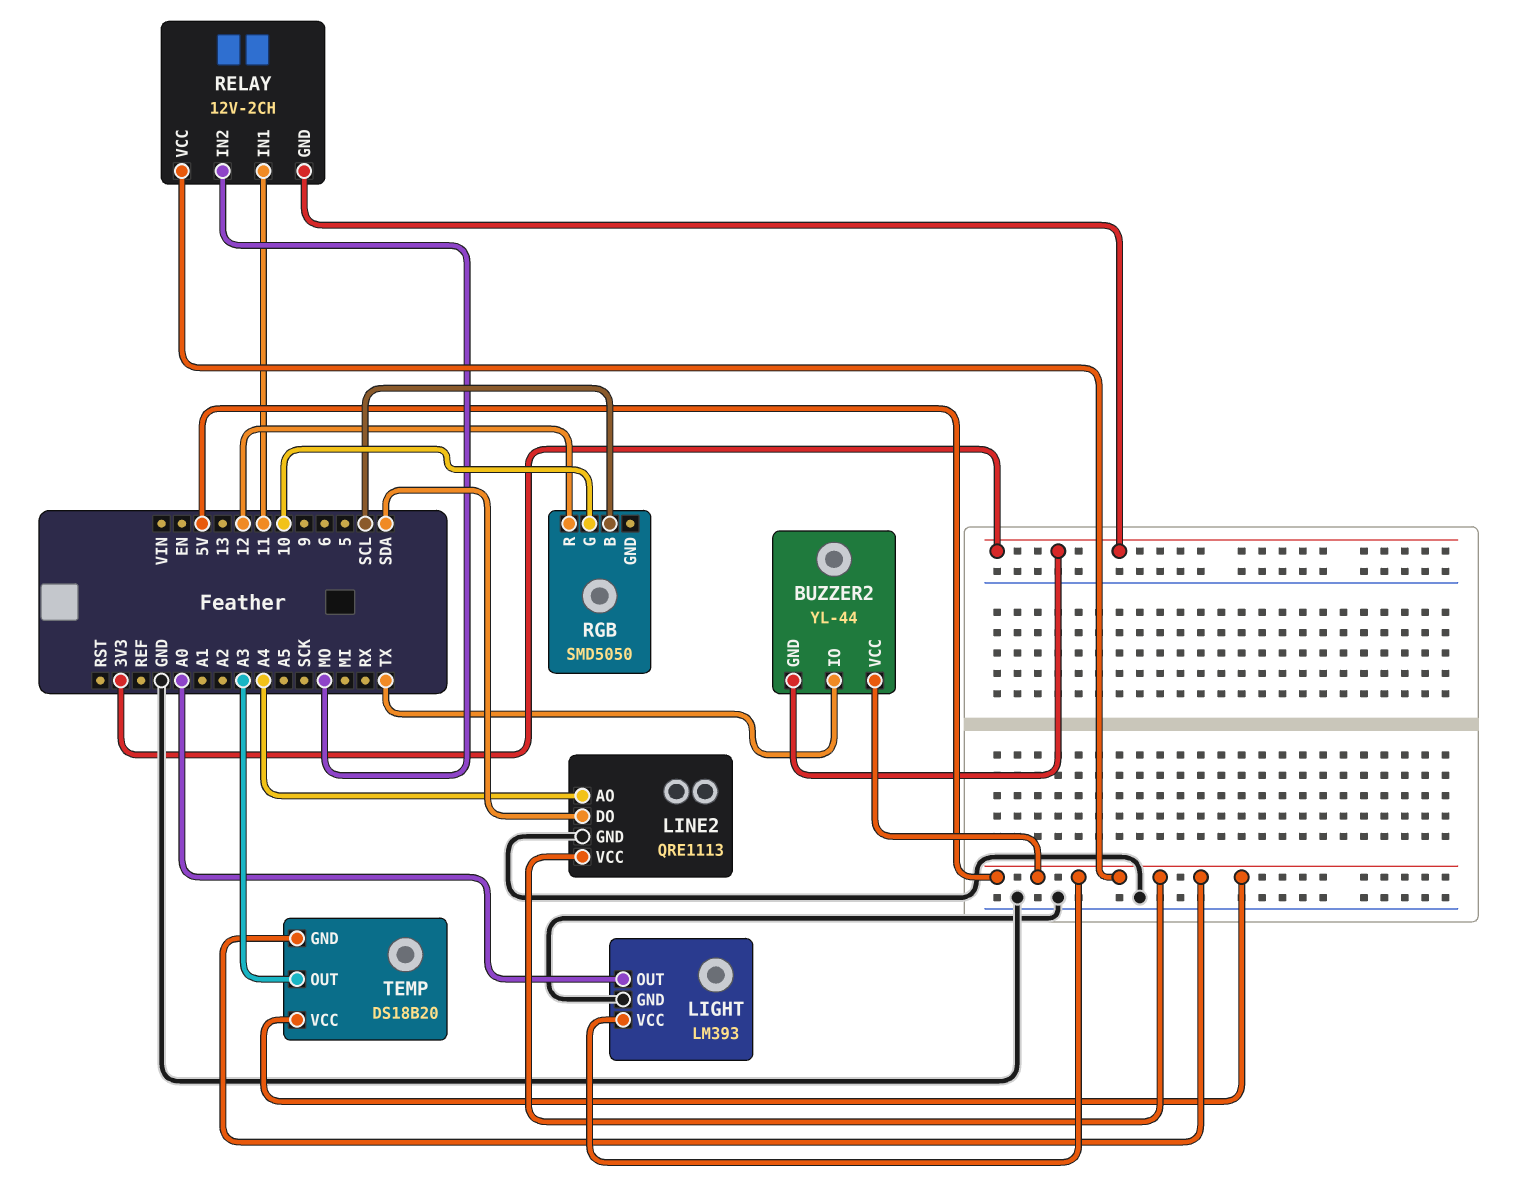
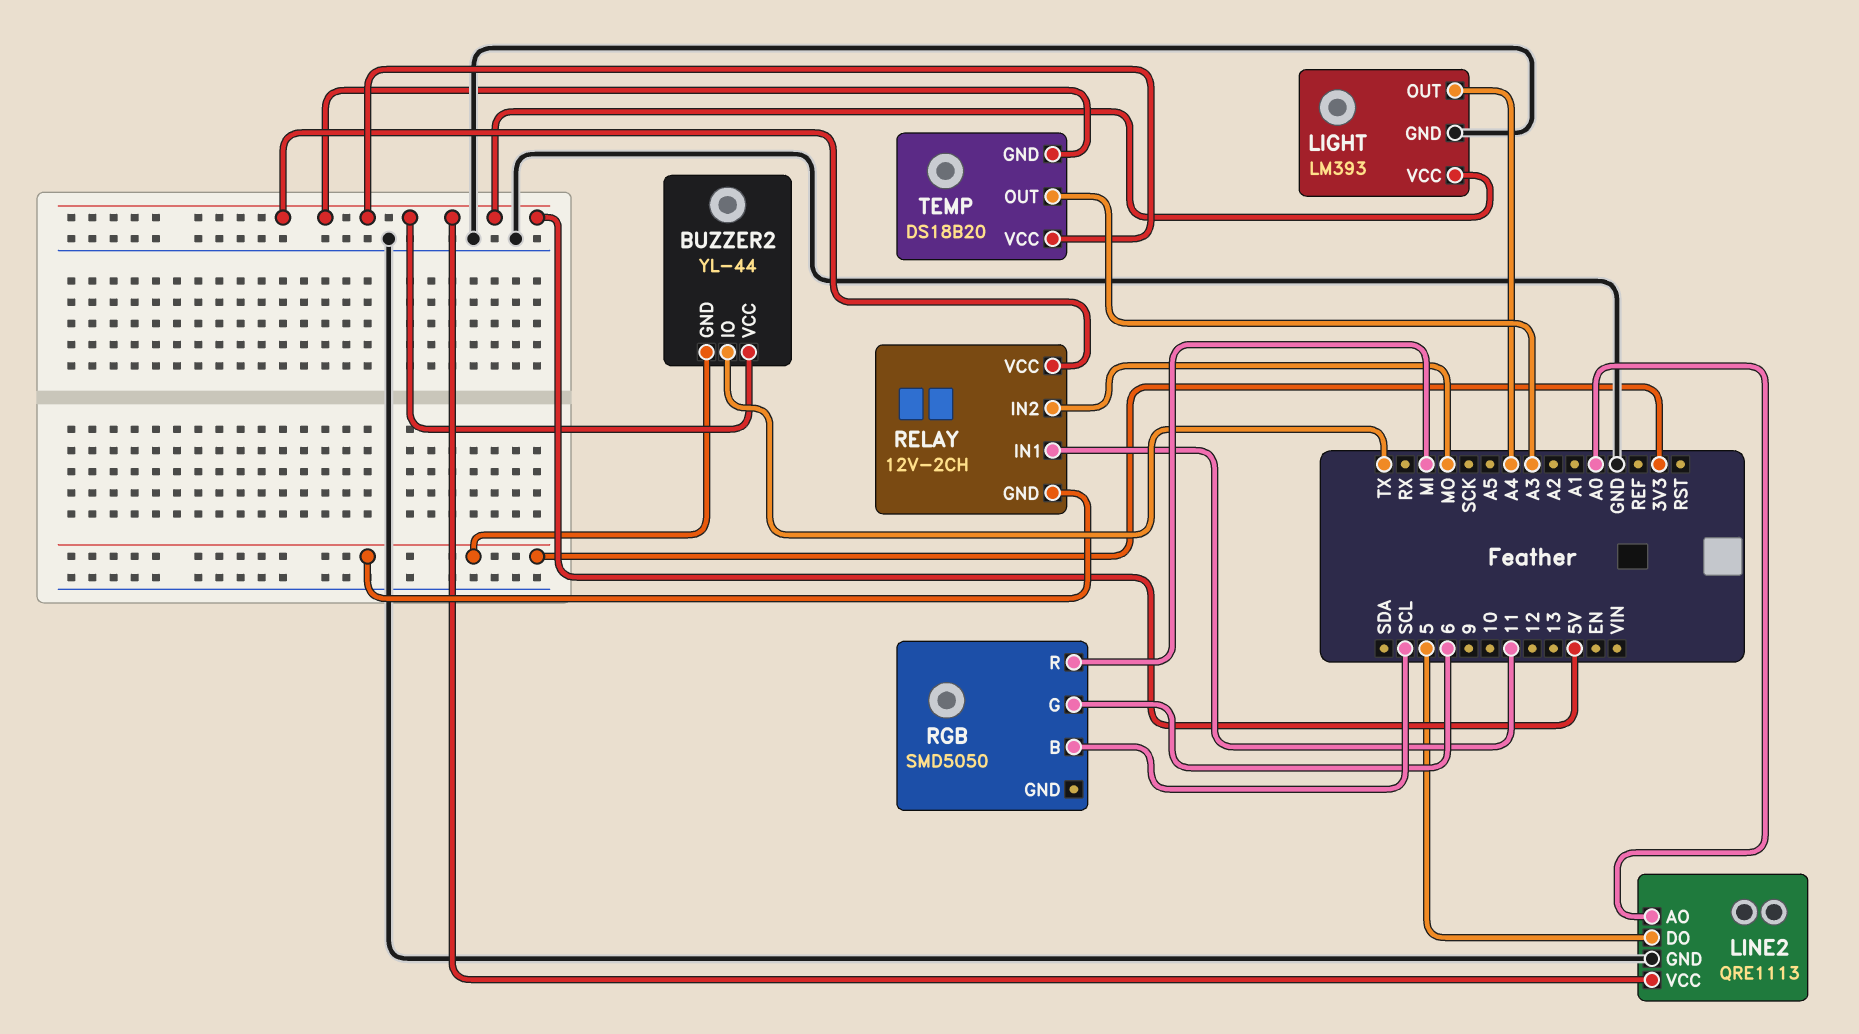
LIGHT pin OUT: A0 -> A4
LINE2 pin AO: A4 -> A0
LINE2 pin DO: SDA -> 5
RGB pin G: 10 -> 6
RGB pin R: 12 -> MI

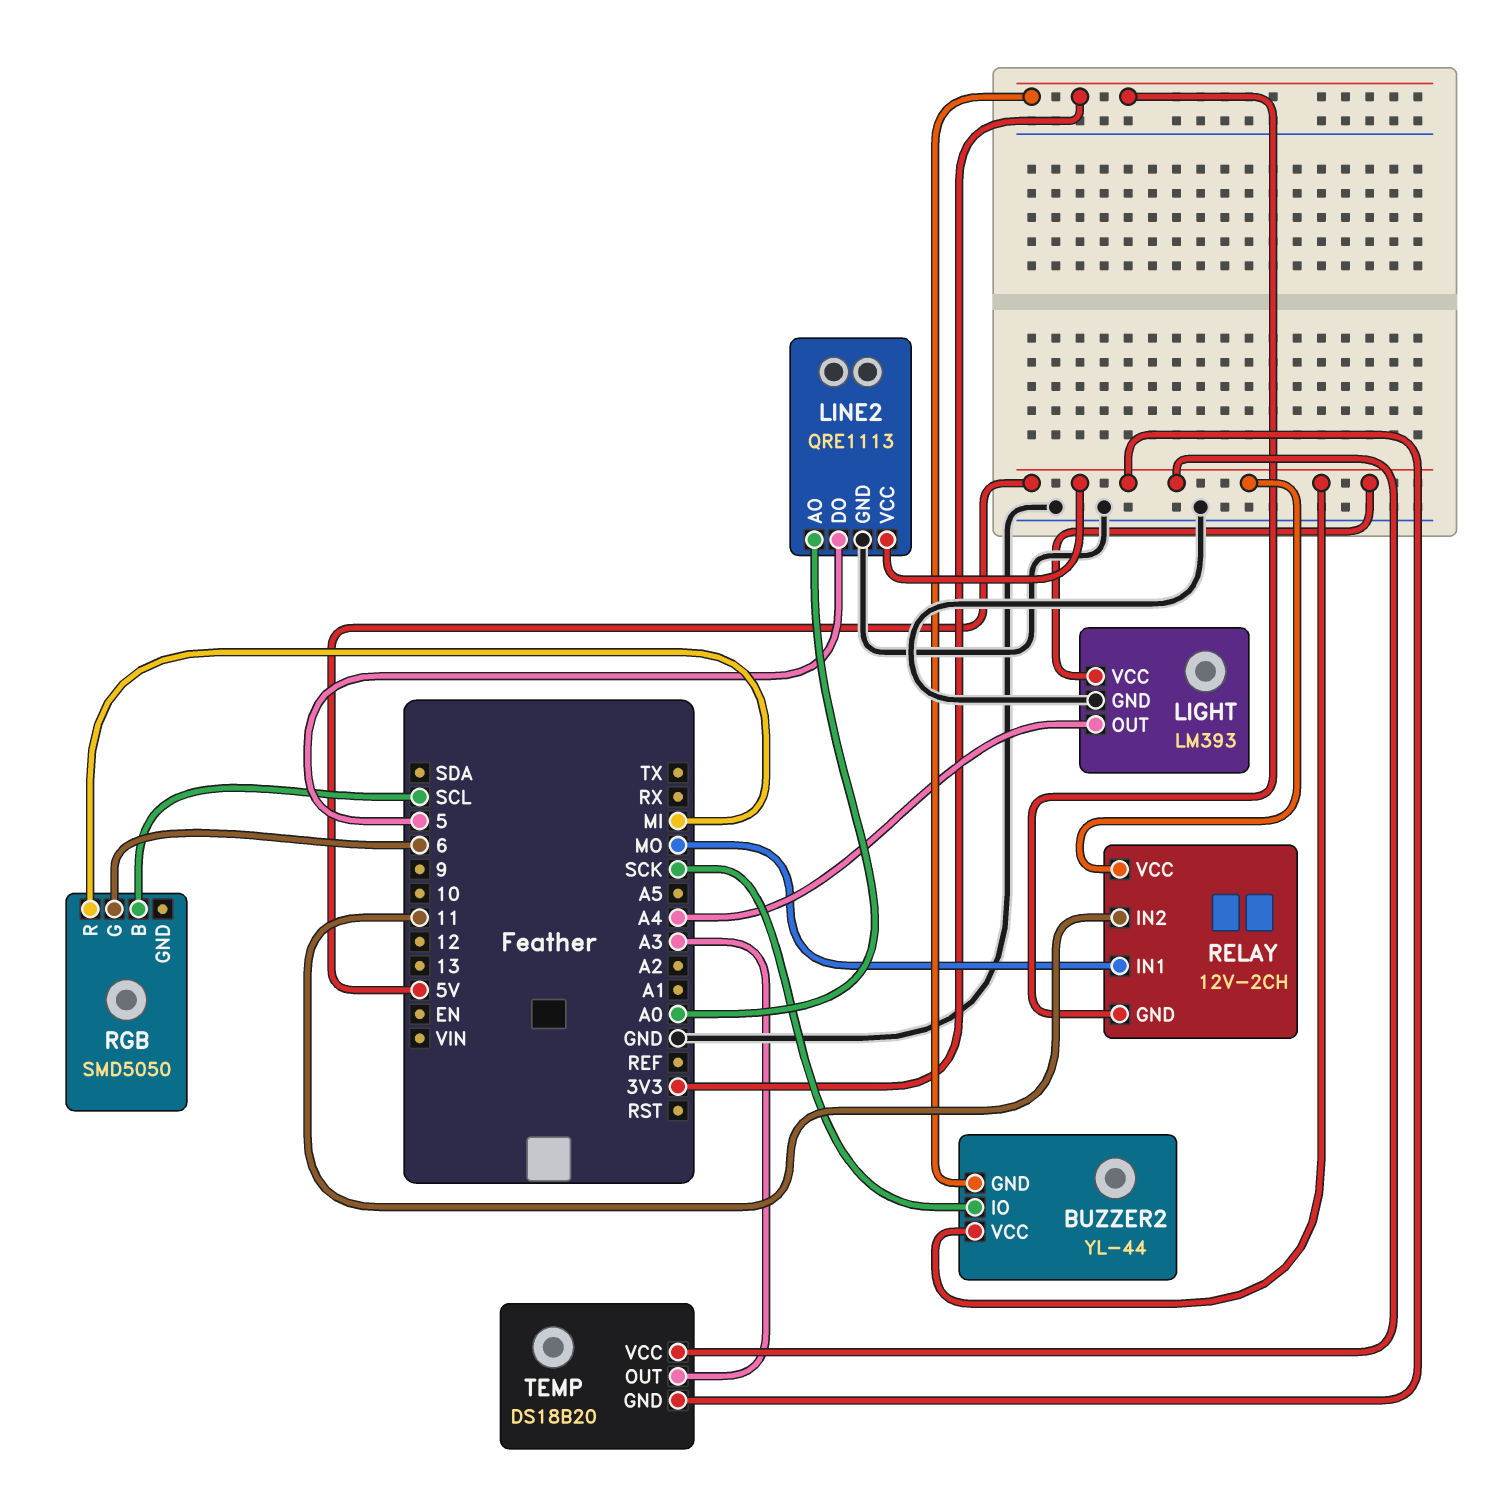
BUZZER2 pin IO: TX -> SCK
RELAY pin IN1: 11 -> MO
RELAY pin IN2: MO -> 11

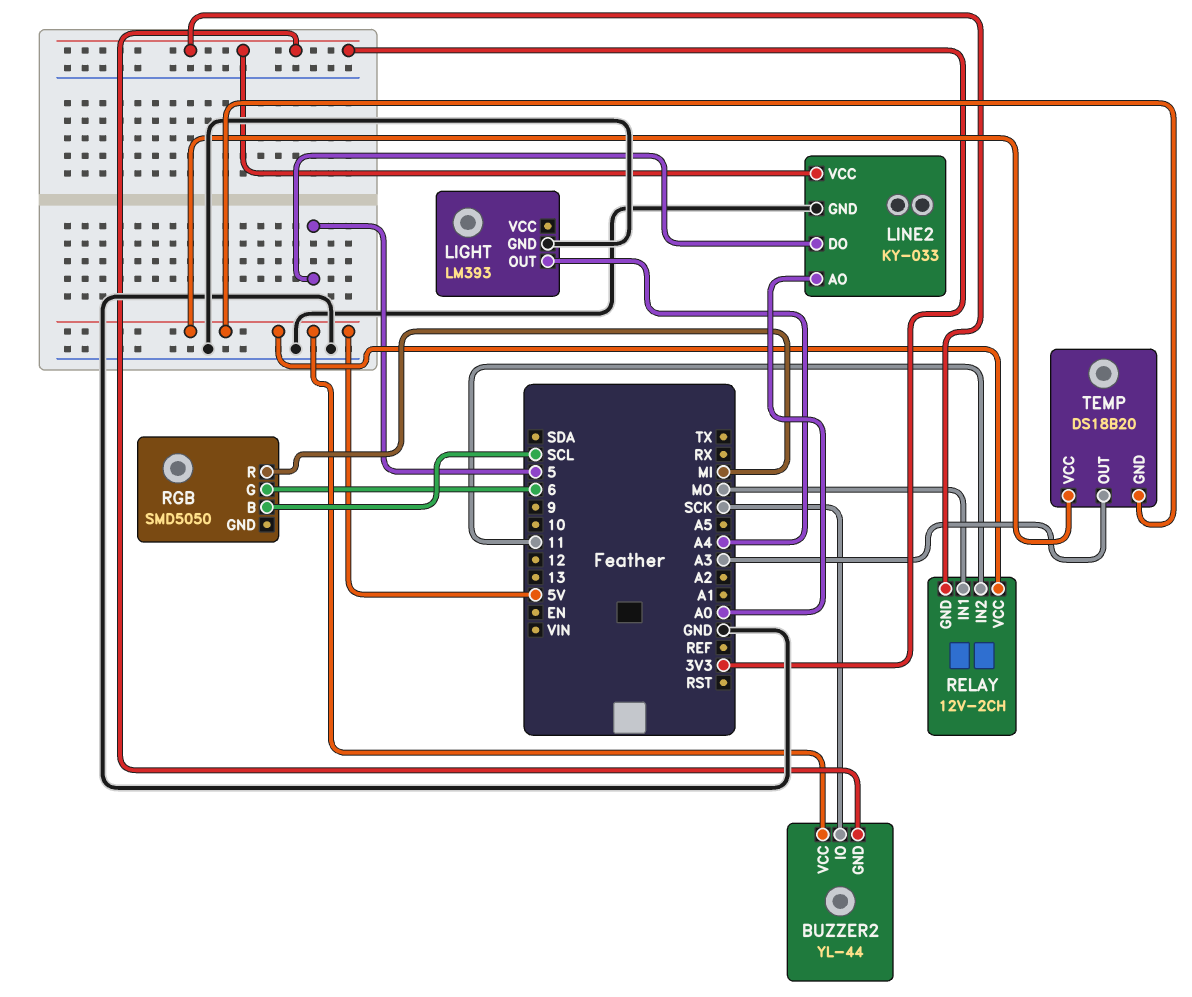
LIGHT pin VCC: 5V -> none
LINE2: QRE1113 -> KY-033
LINE2 pin VCC: 5V -> 3V3

